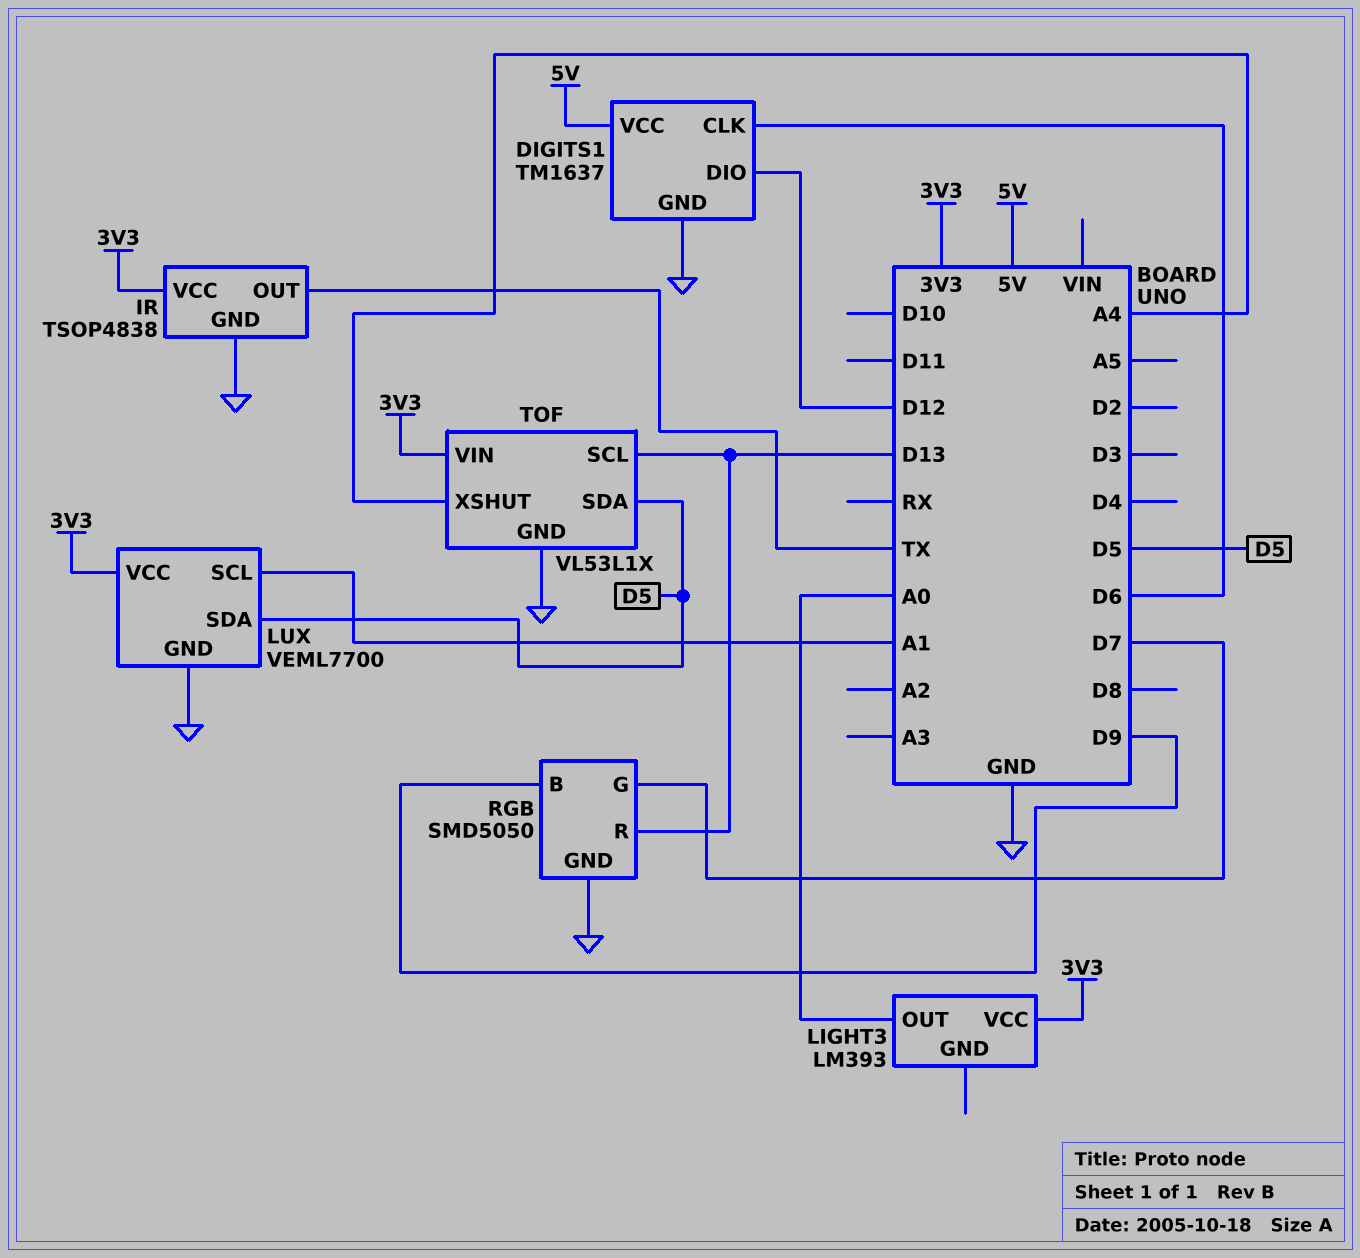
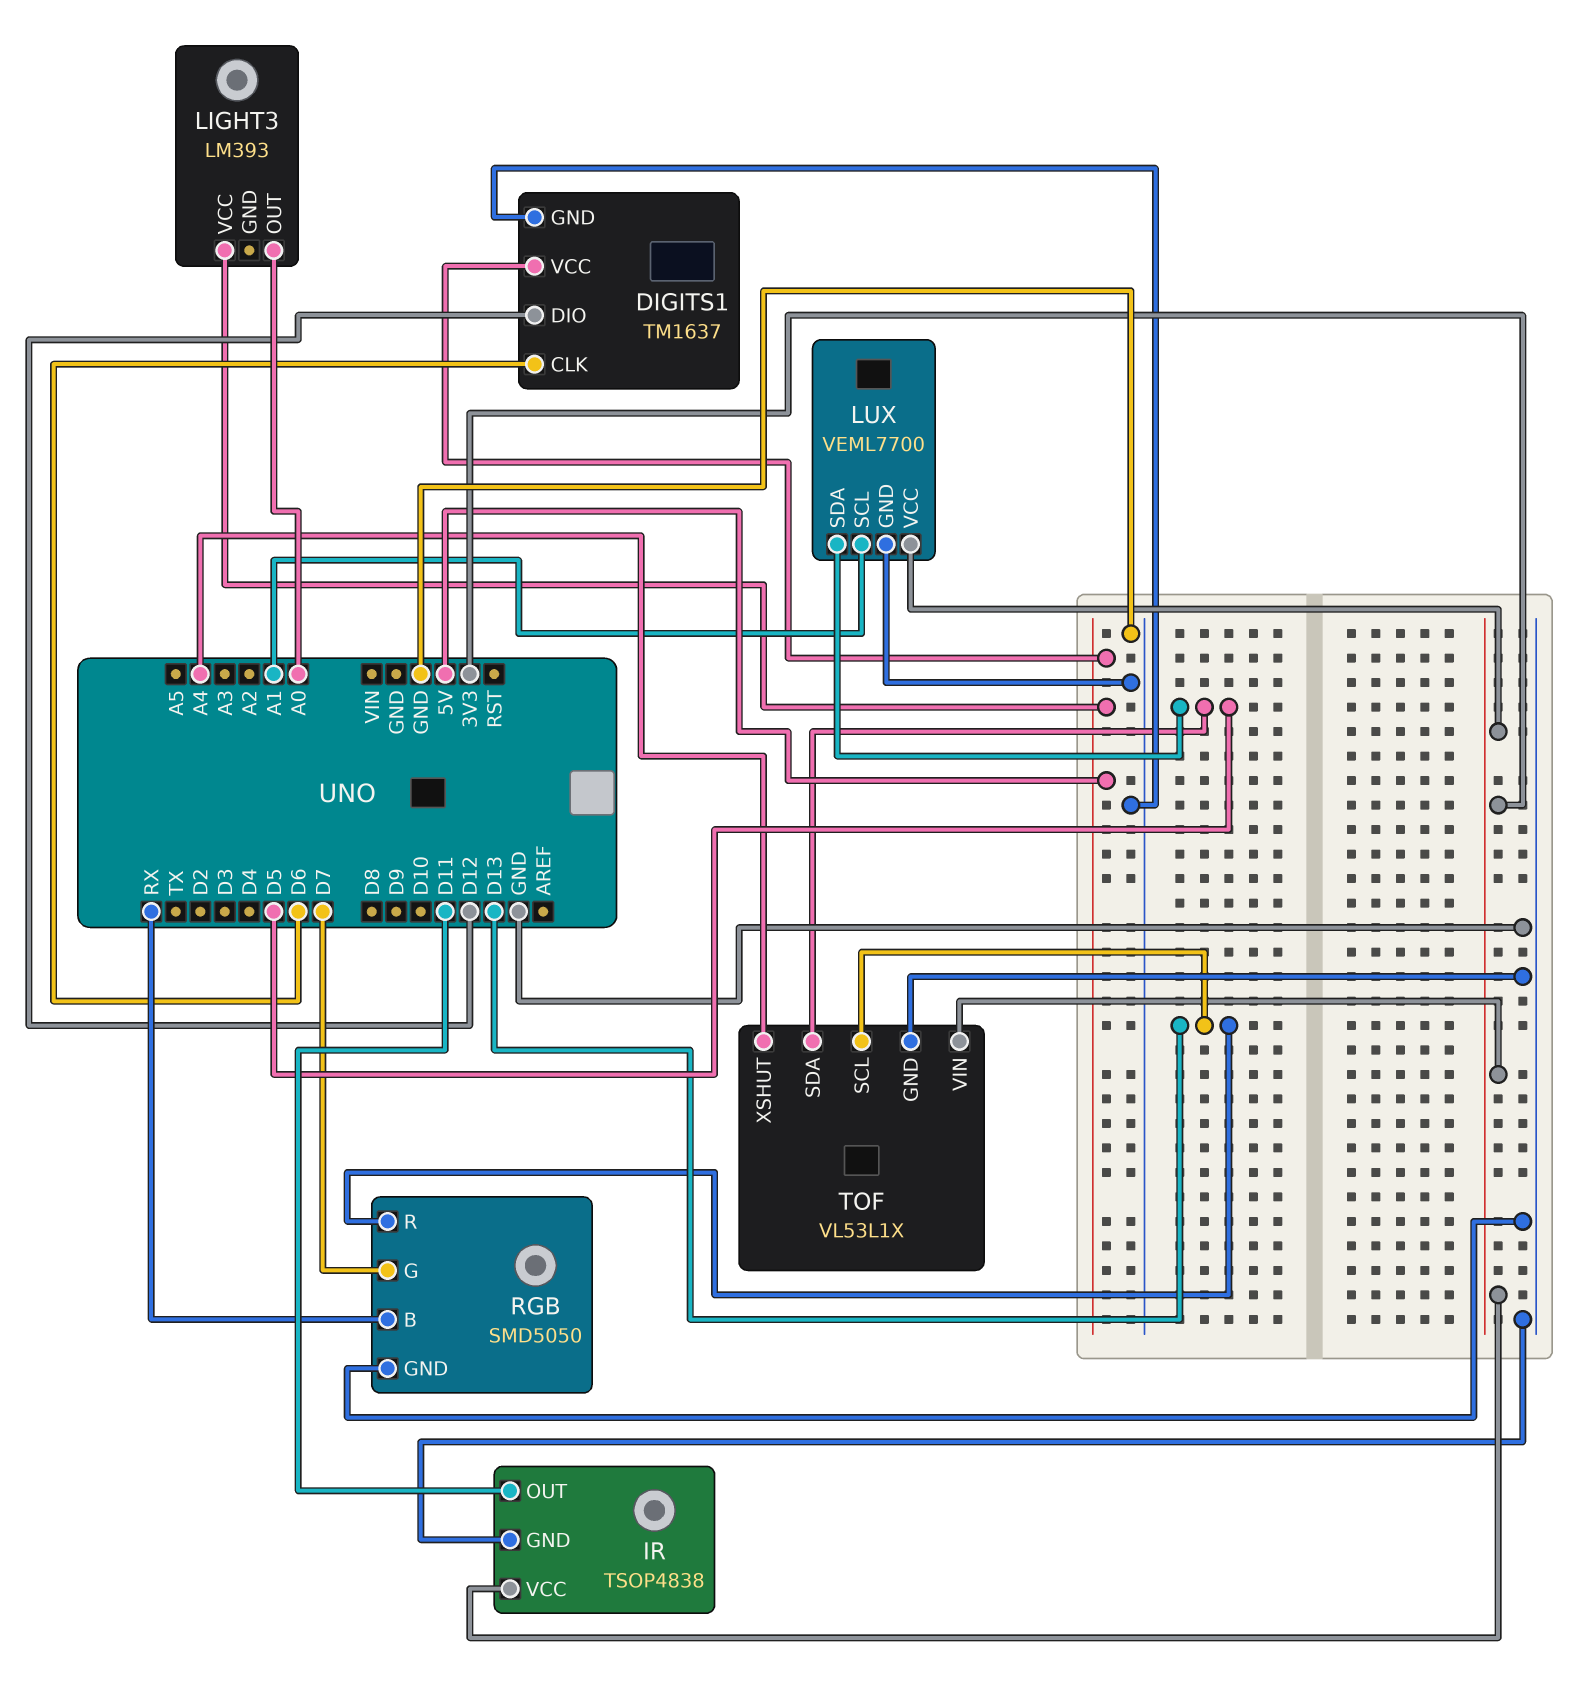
IR pin OUT: TX -> D11
LIGHT3 pin VCC: 3V3 -> 5V
RGB pin B: D9 -> RX

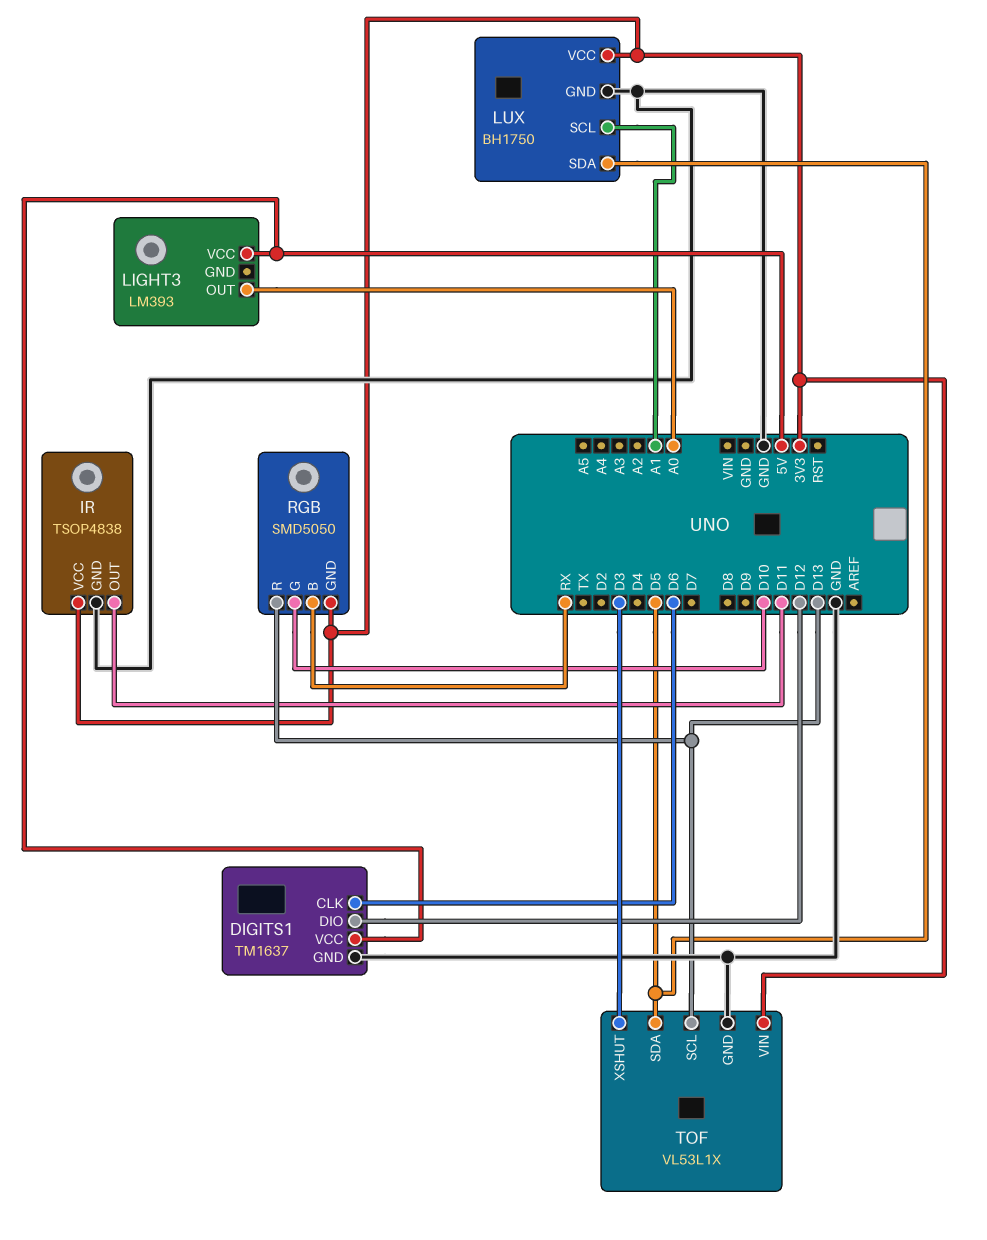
LUX: VEML7700 -> BH1750
RGB pin G: D7 -> D10
RGB pin GND: GND -> 3V3
TOF pin XSHUT: A4 -> D3

